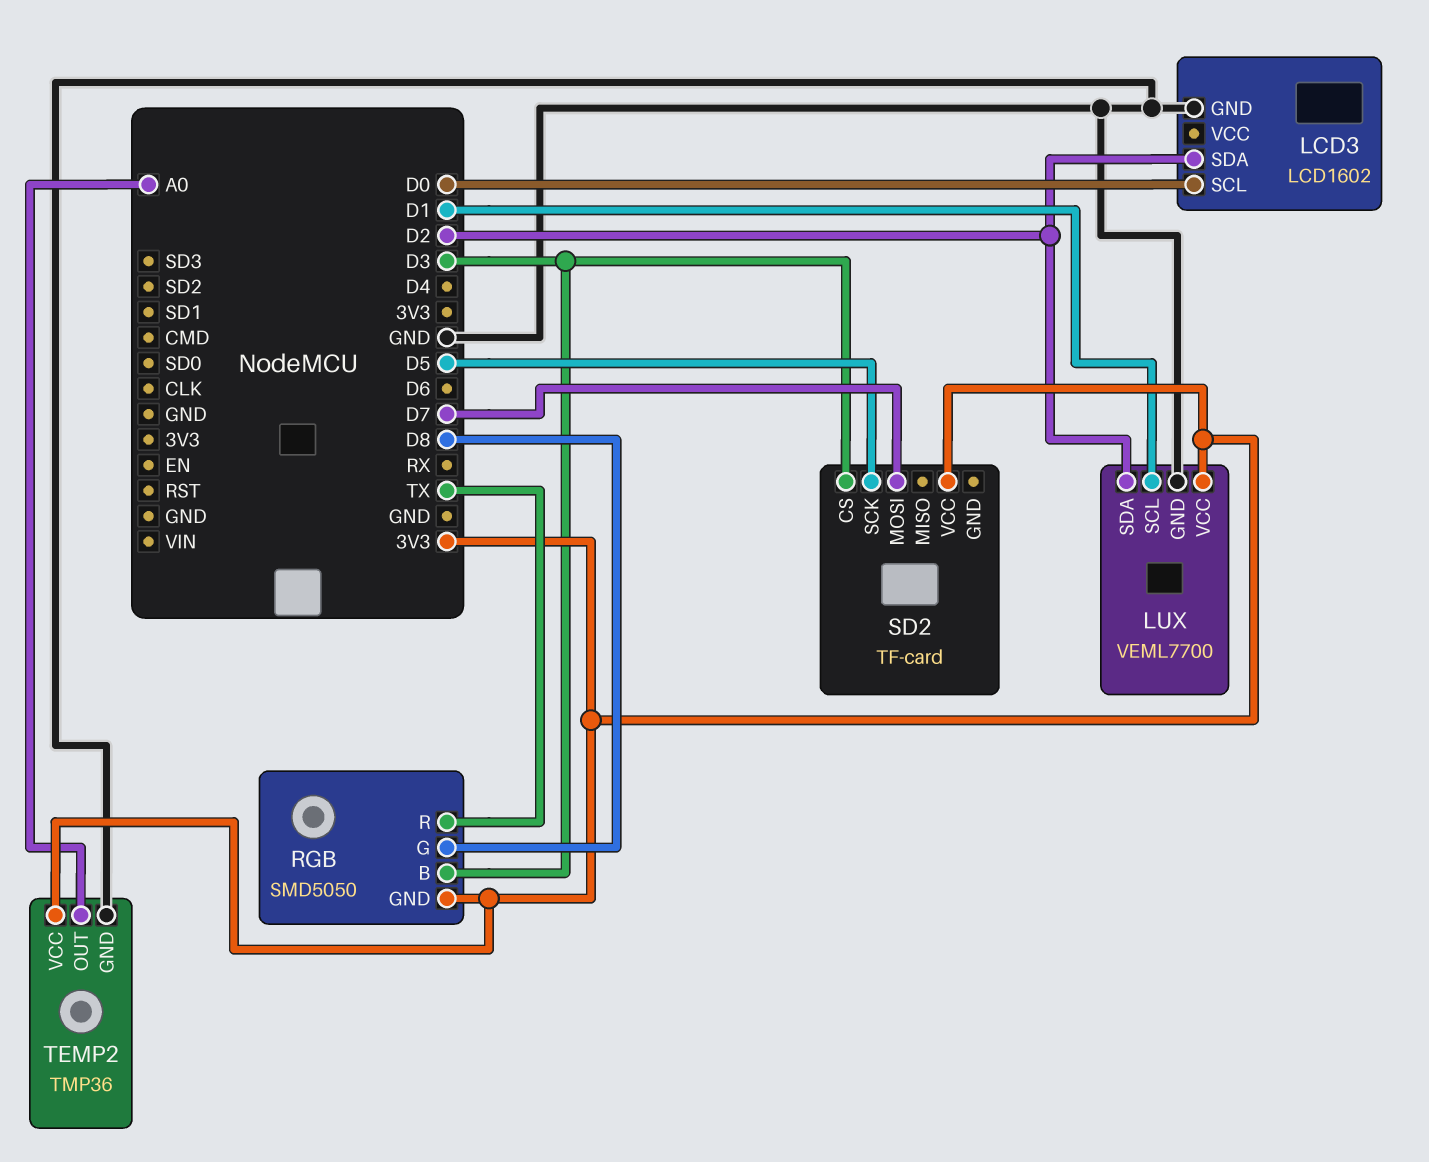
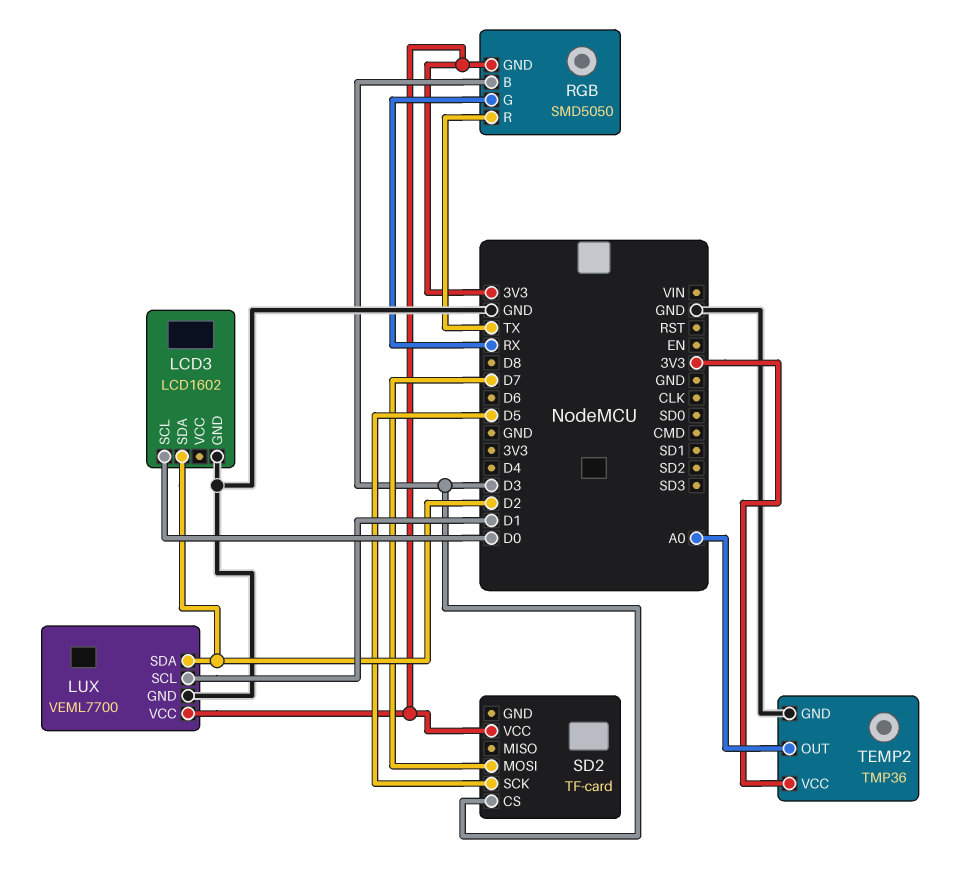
RGB pin G: D8 -> RX

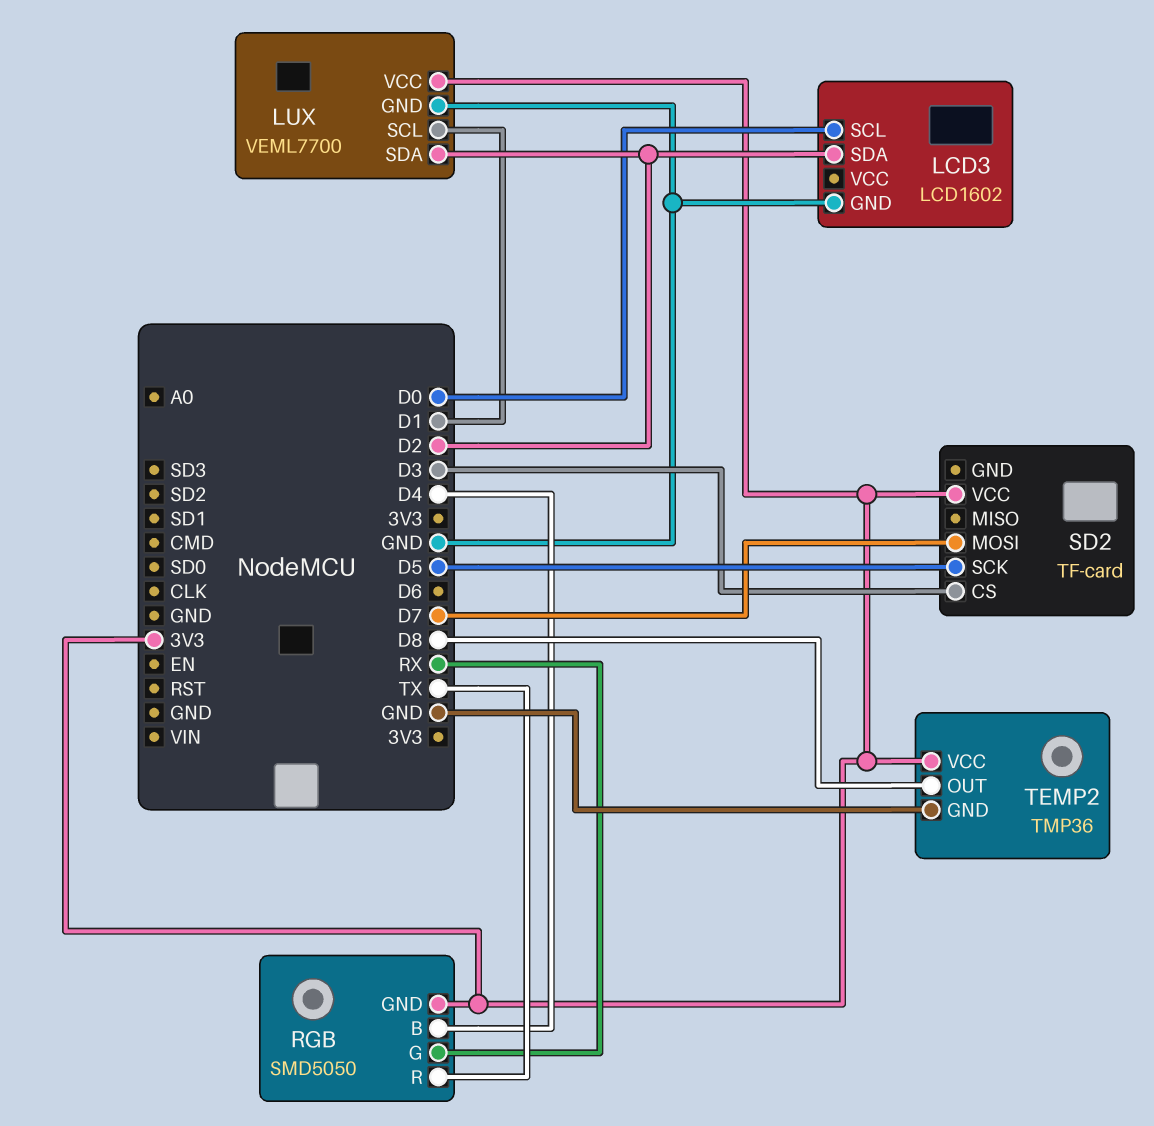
RGB pin B: D3 -> D4
TEMP2 pin OUT: A0 -> D8

